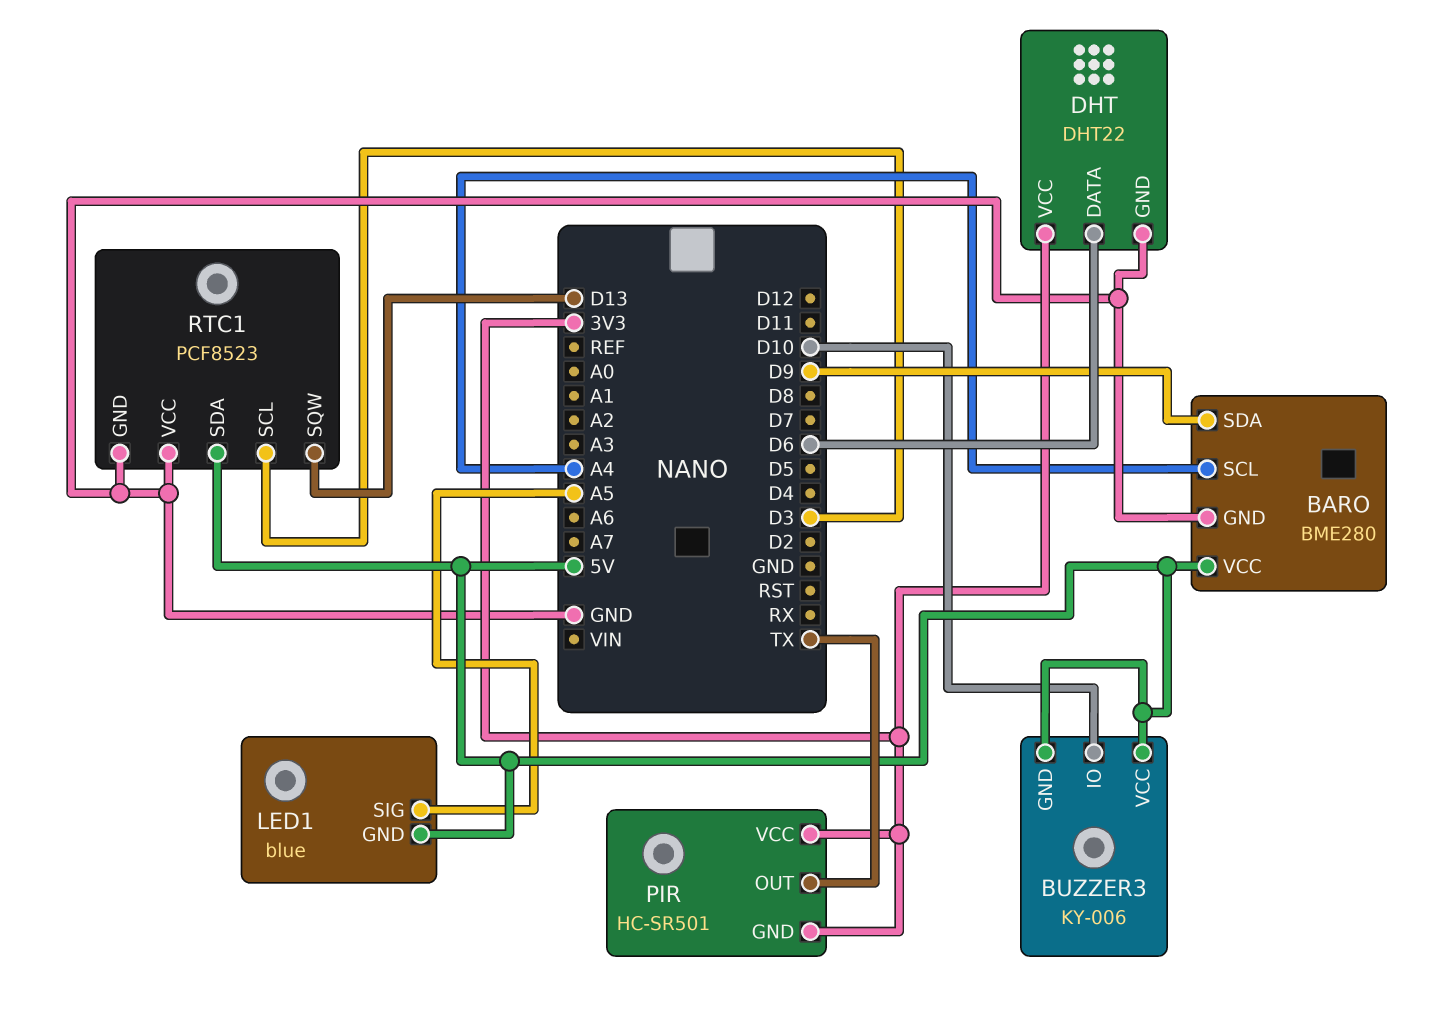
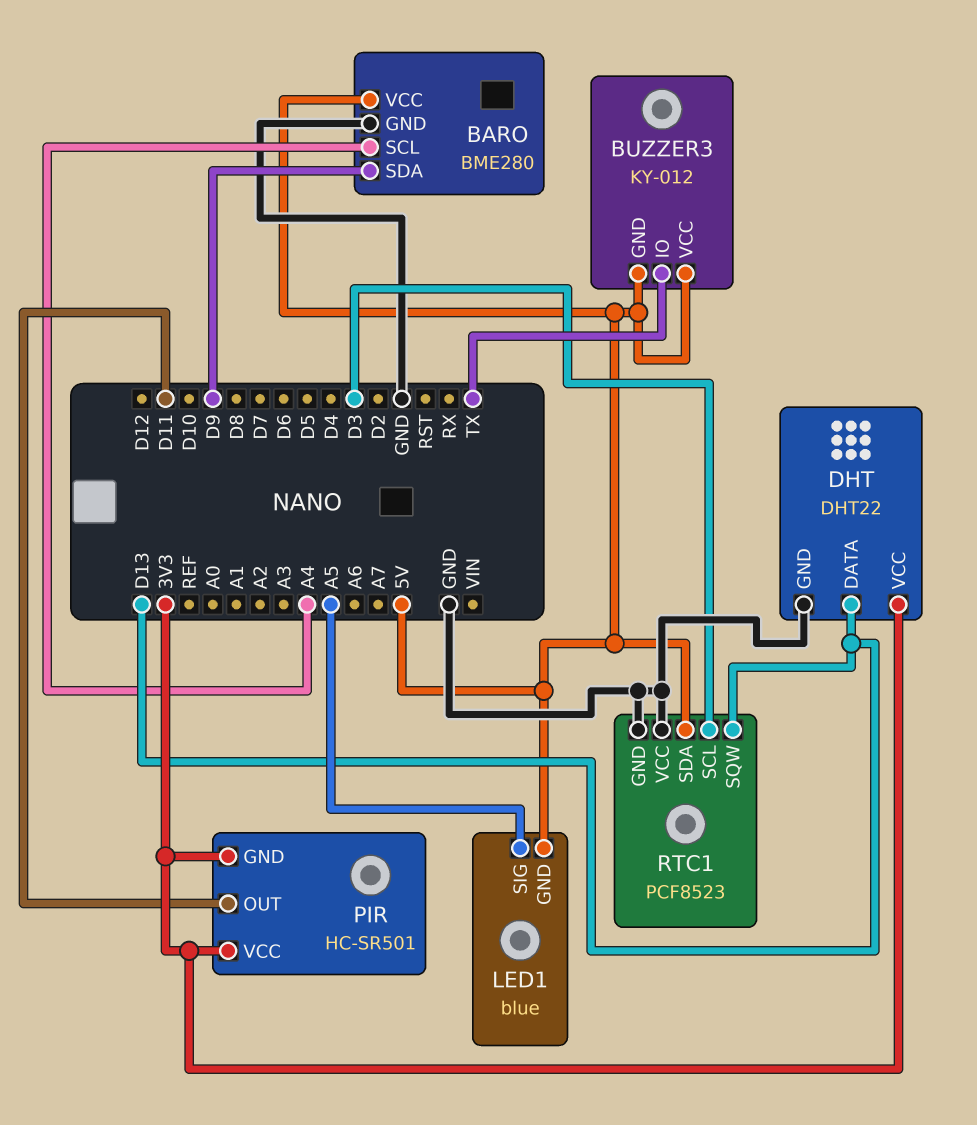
BUZZER3: KY-006 -> KY-012
BUZZER3 pin IO: D10 -> TX
DHT pin DATA: D6 -> D13
PIR pin OUT: TX -> D11

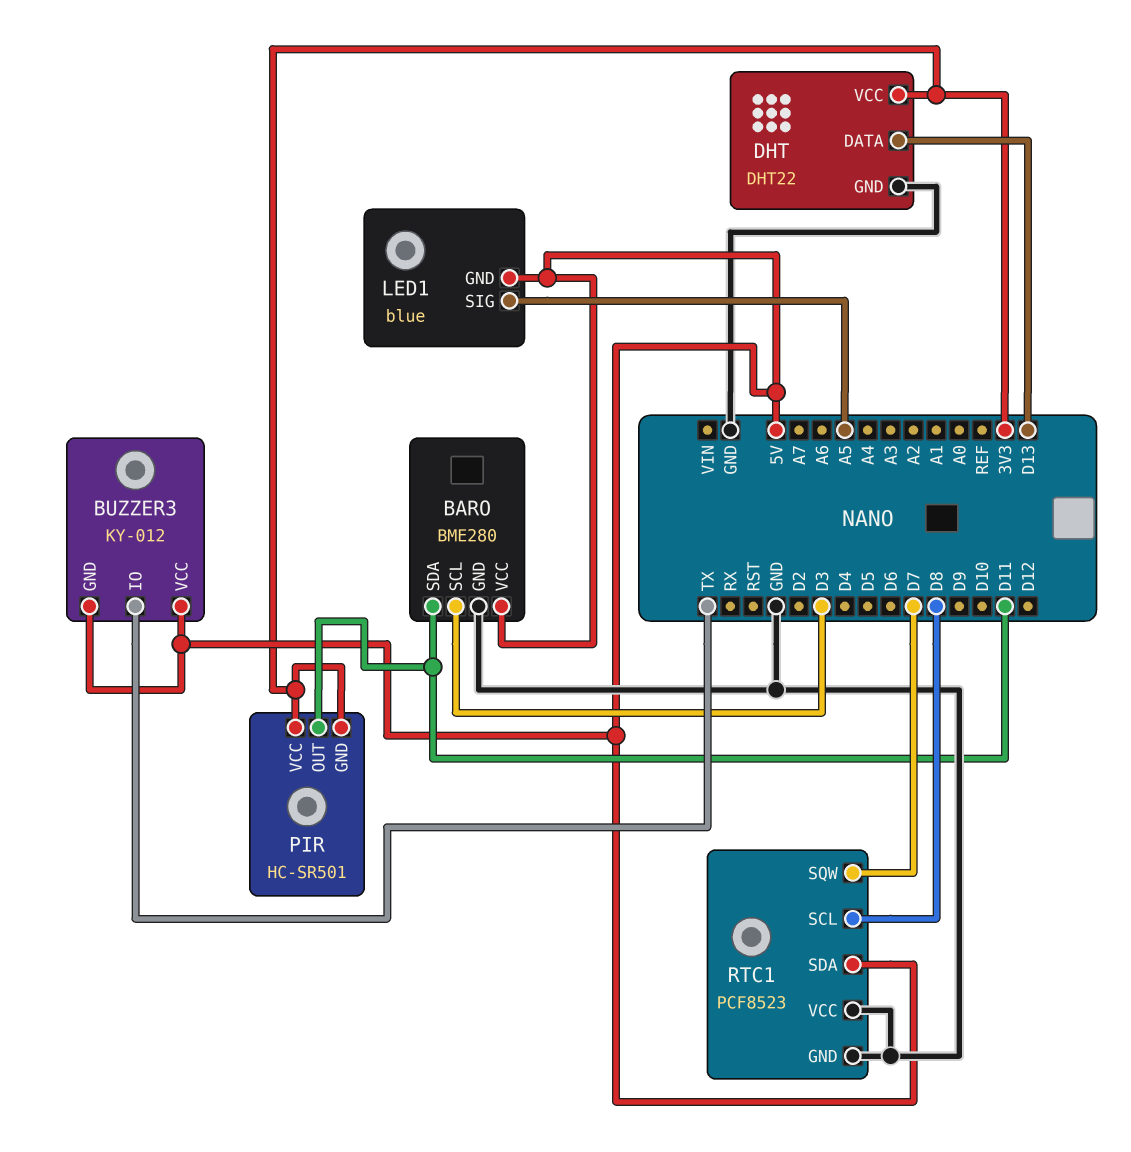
BARO pin SCL: A4 -> D3
BARO pin SDA: D9 -> D11
RTC1 pin SCL: D3 -> D8
RTC1 pin SQW: D13 -> D7

